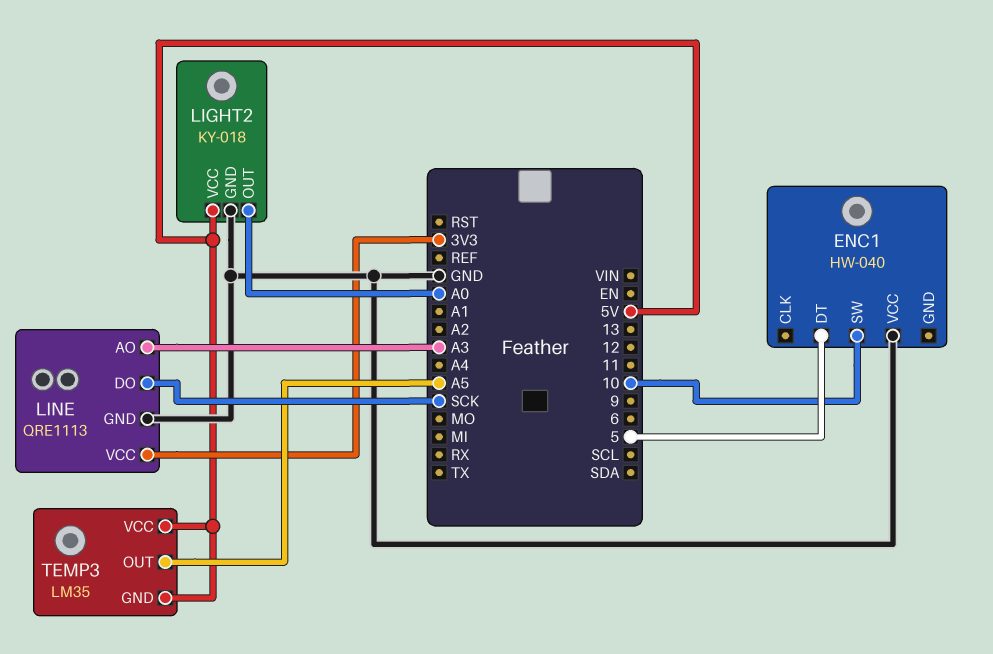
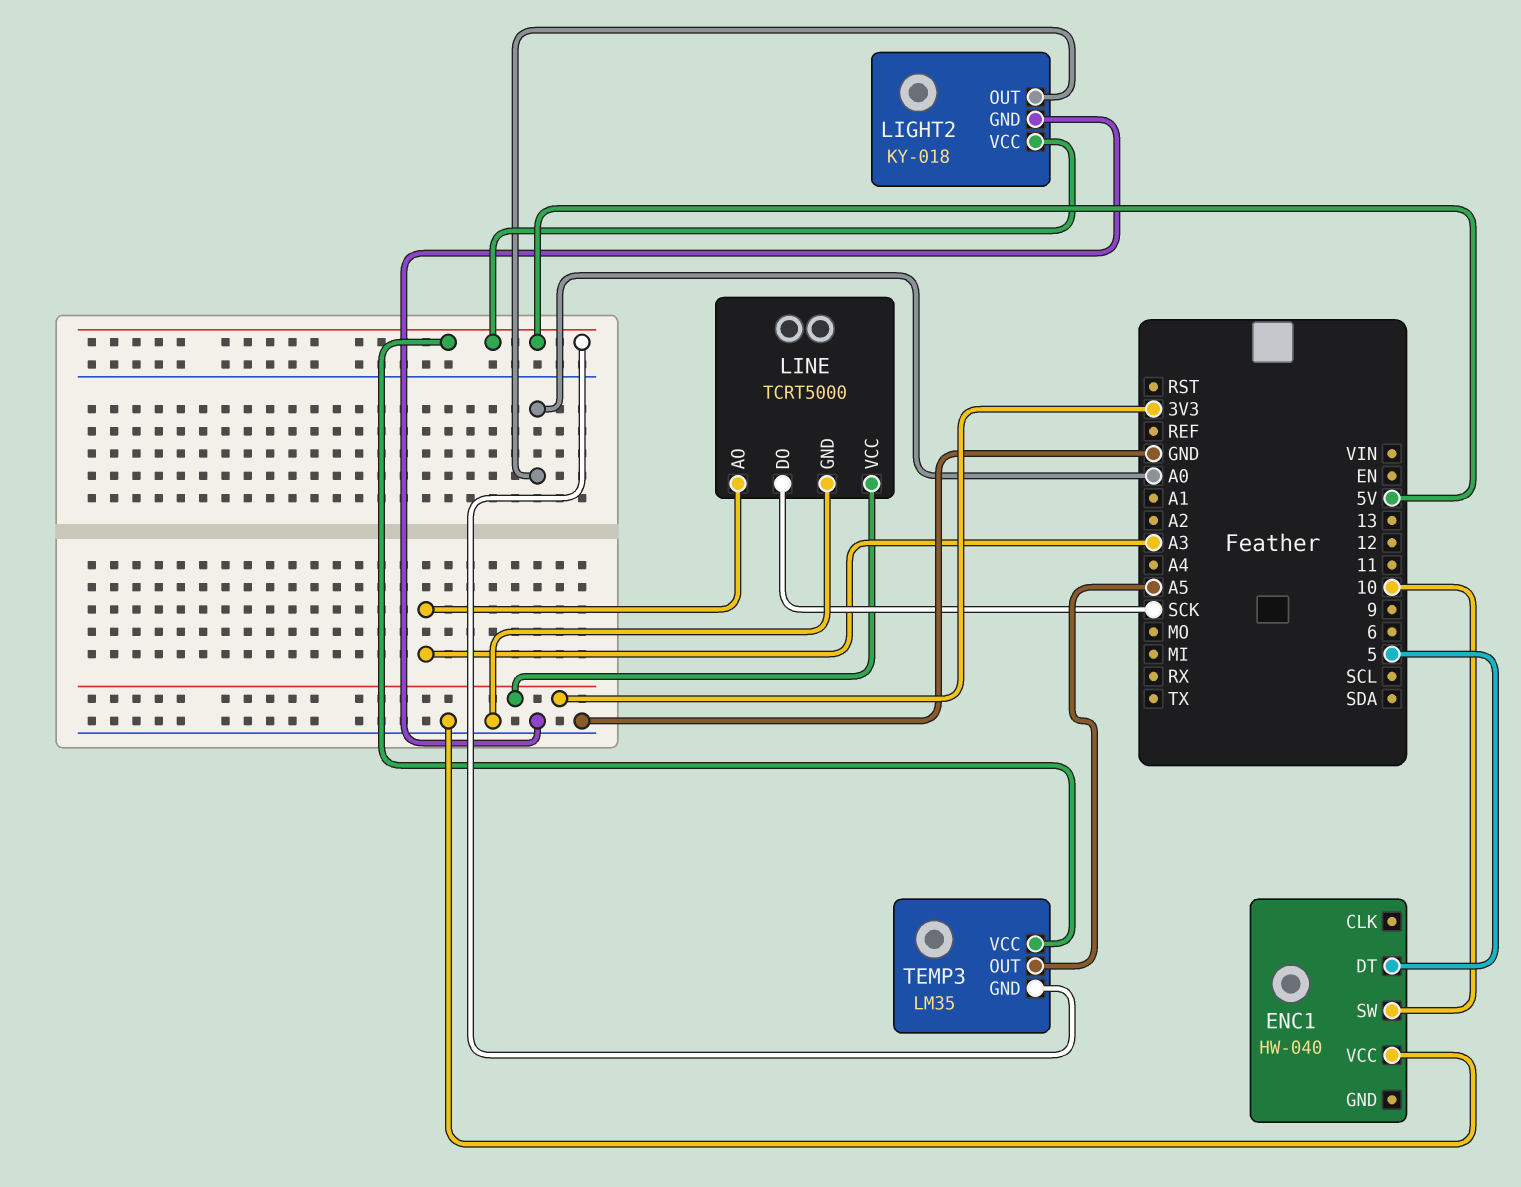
LINE: QRE1113 -> TCRT5000

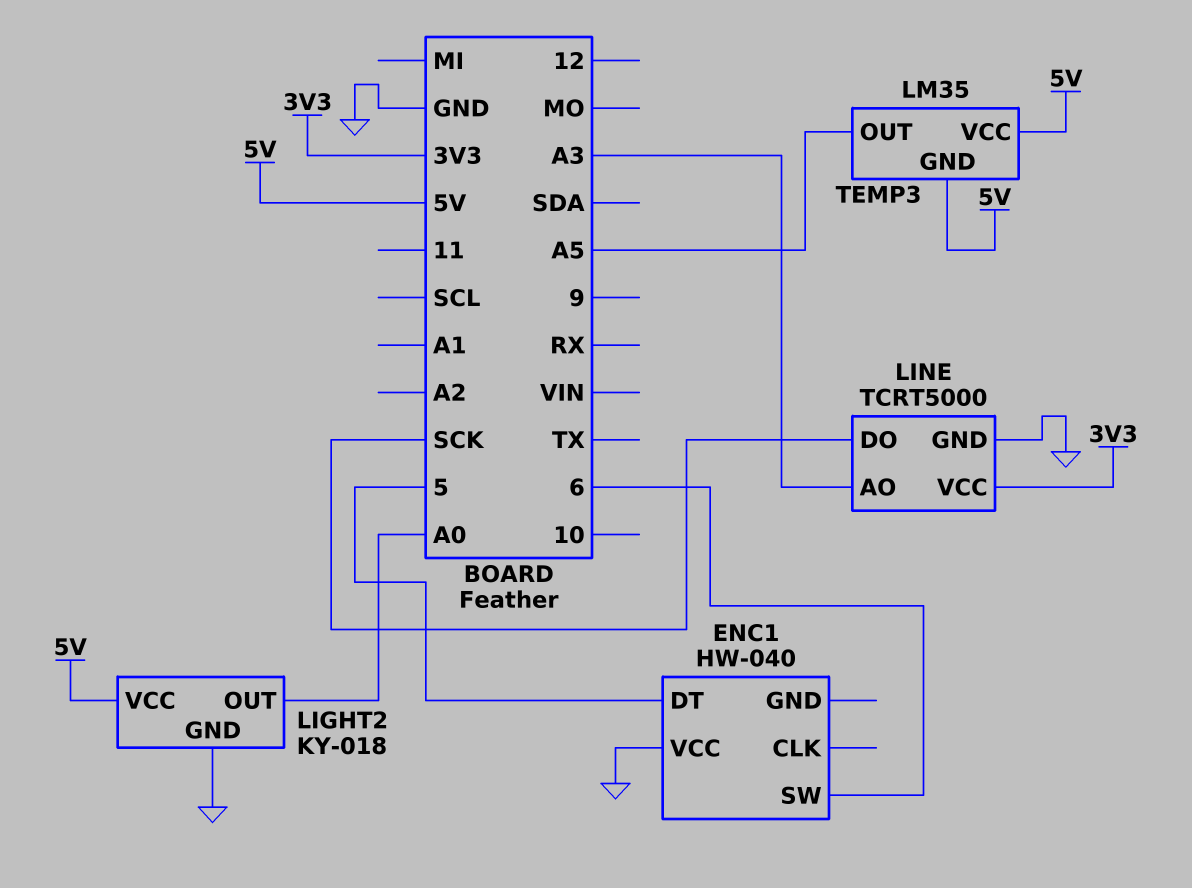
ENC1 pin SW: 10 -> 6

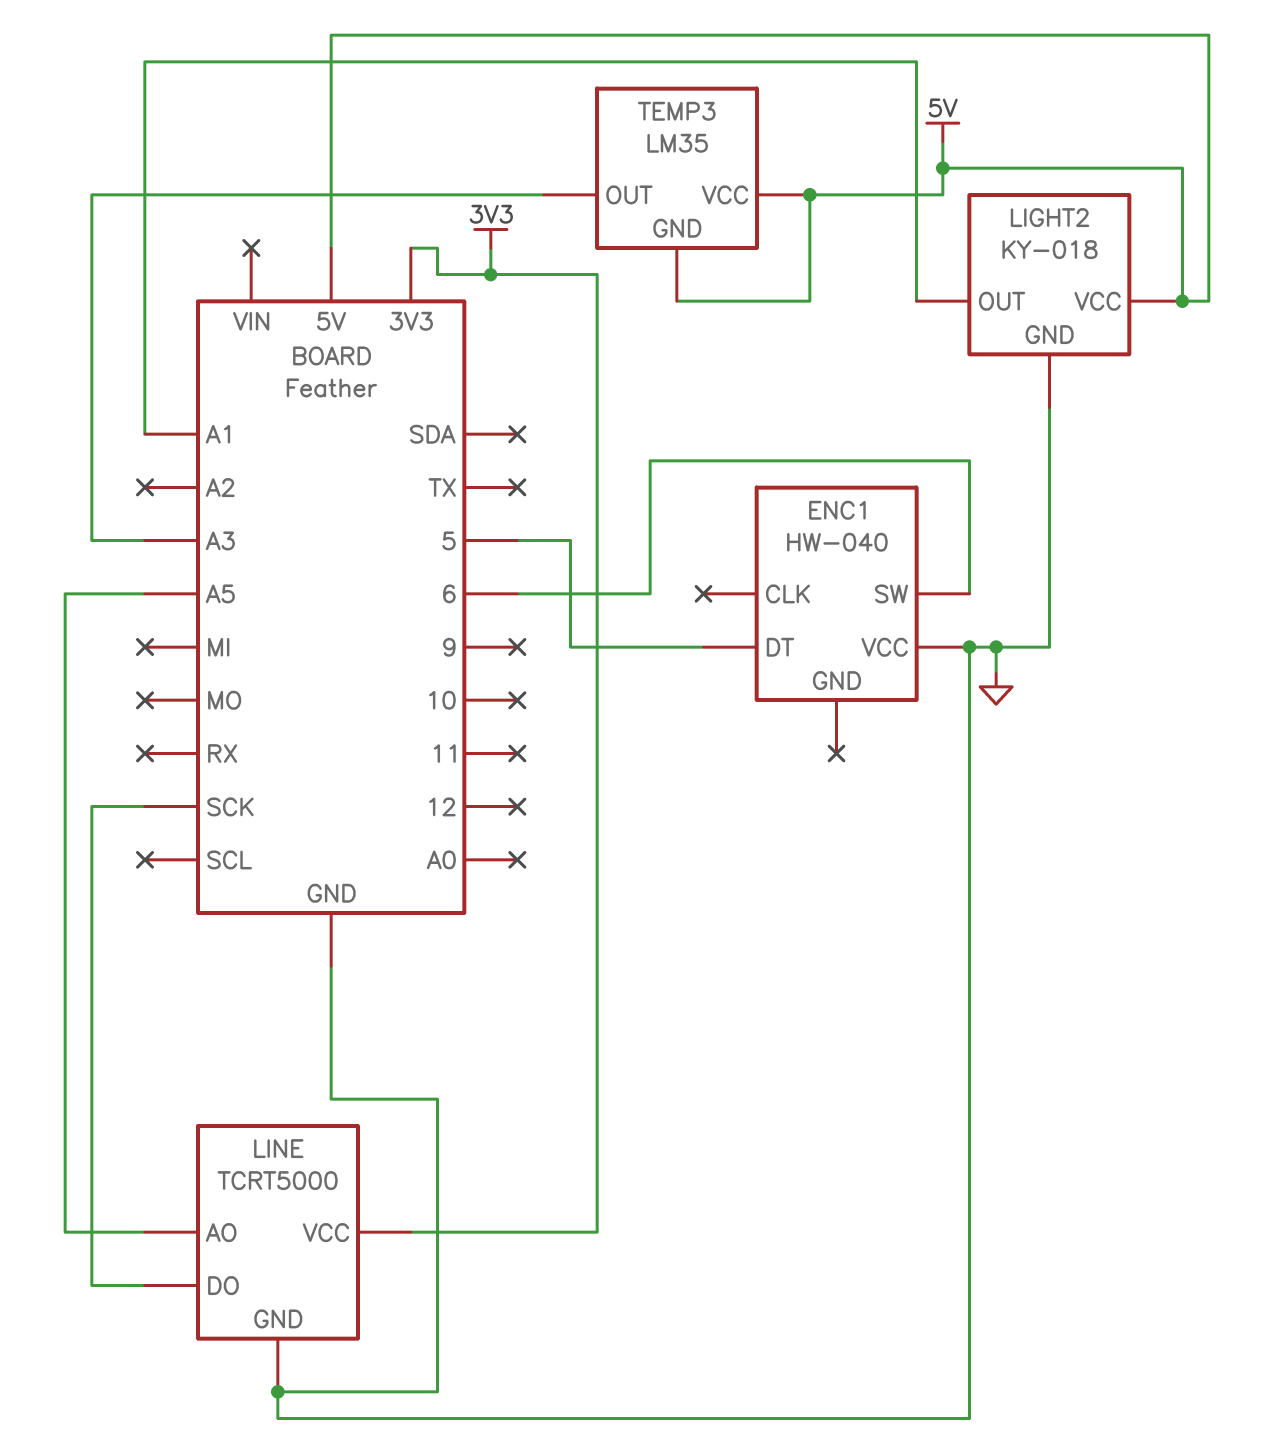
LIGHT2 pin OUT: A0 -> A1
LINE pin AO: A3 -> A5
TEMP3 pin OUT: A5 -> A3

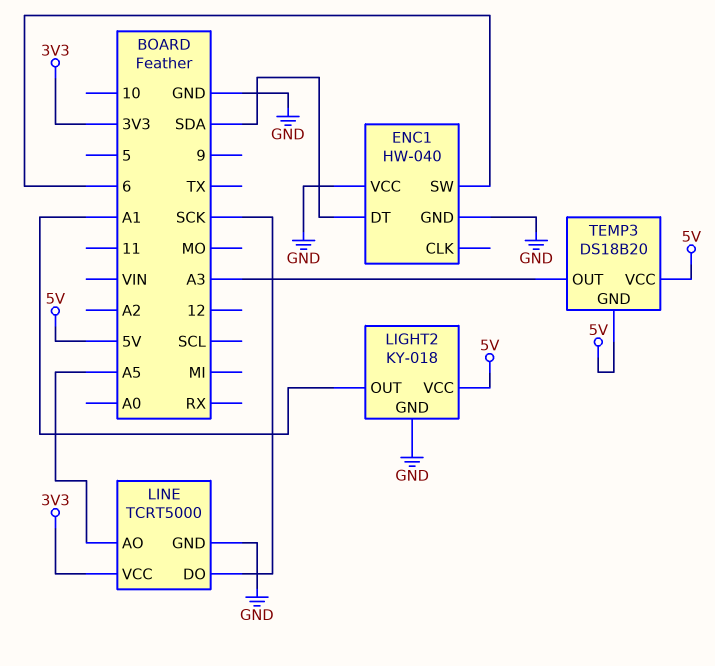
ENC1 pin DT: 5 -> SDA
ENC1 pin GND: none -> GND
TEMP3: LM35 -> DS18B20

